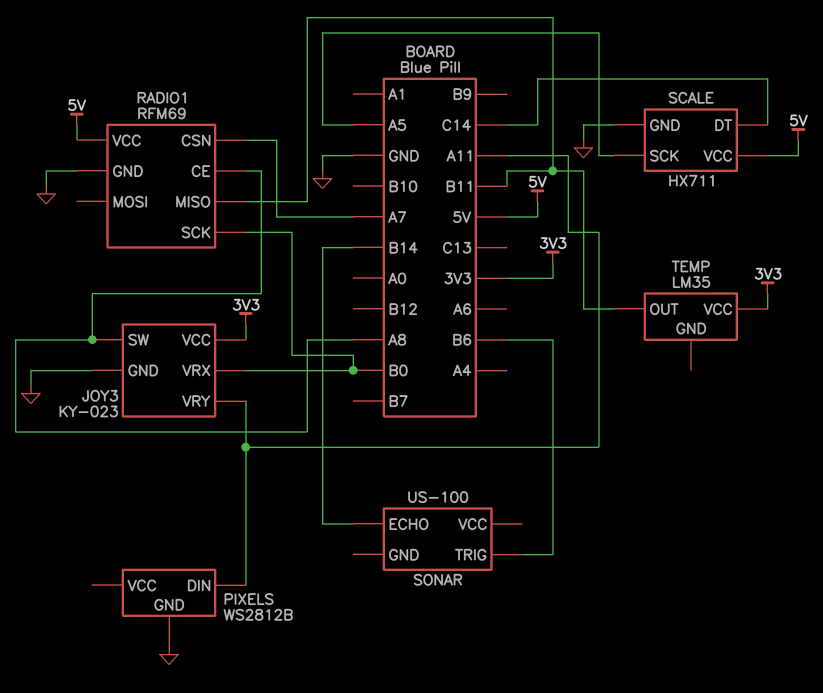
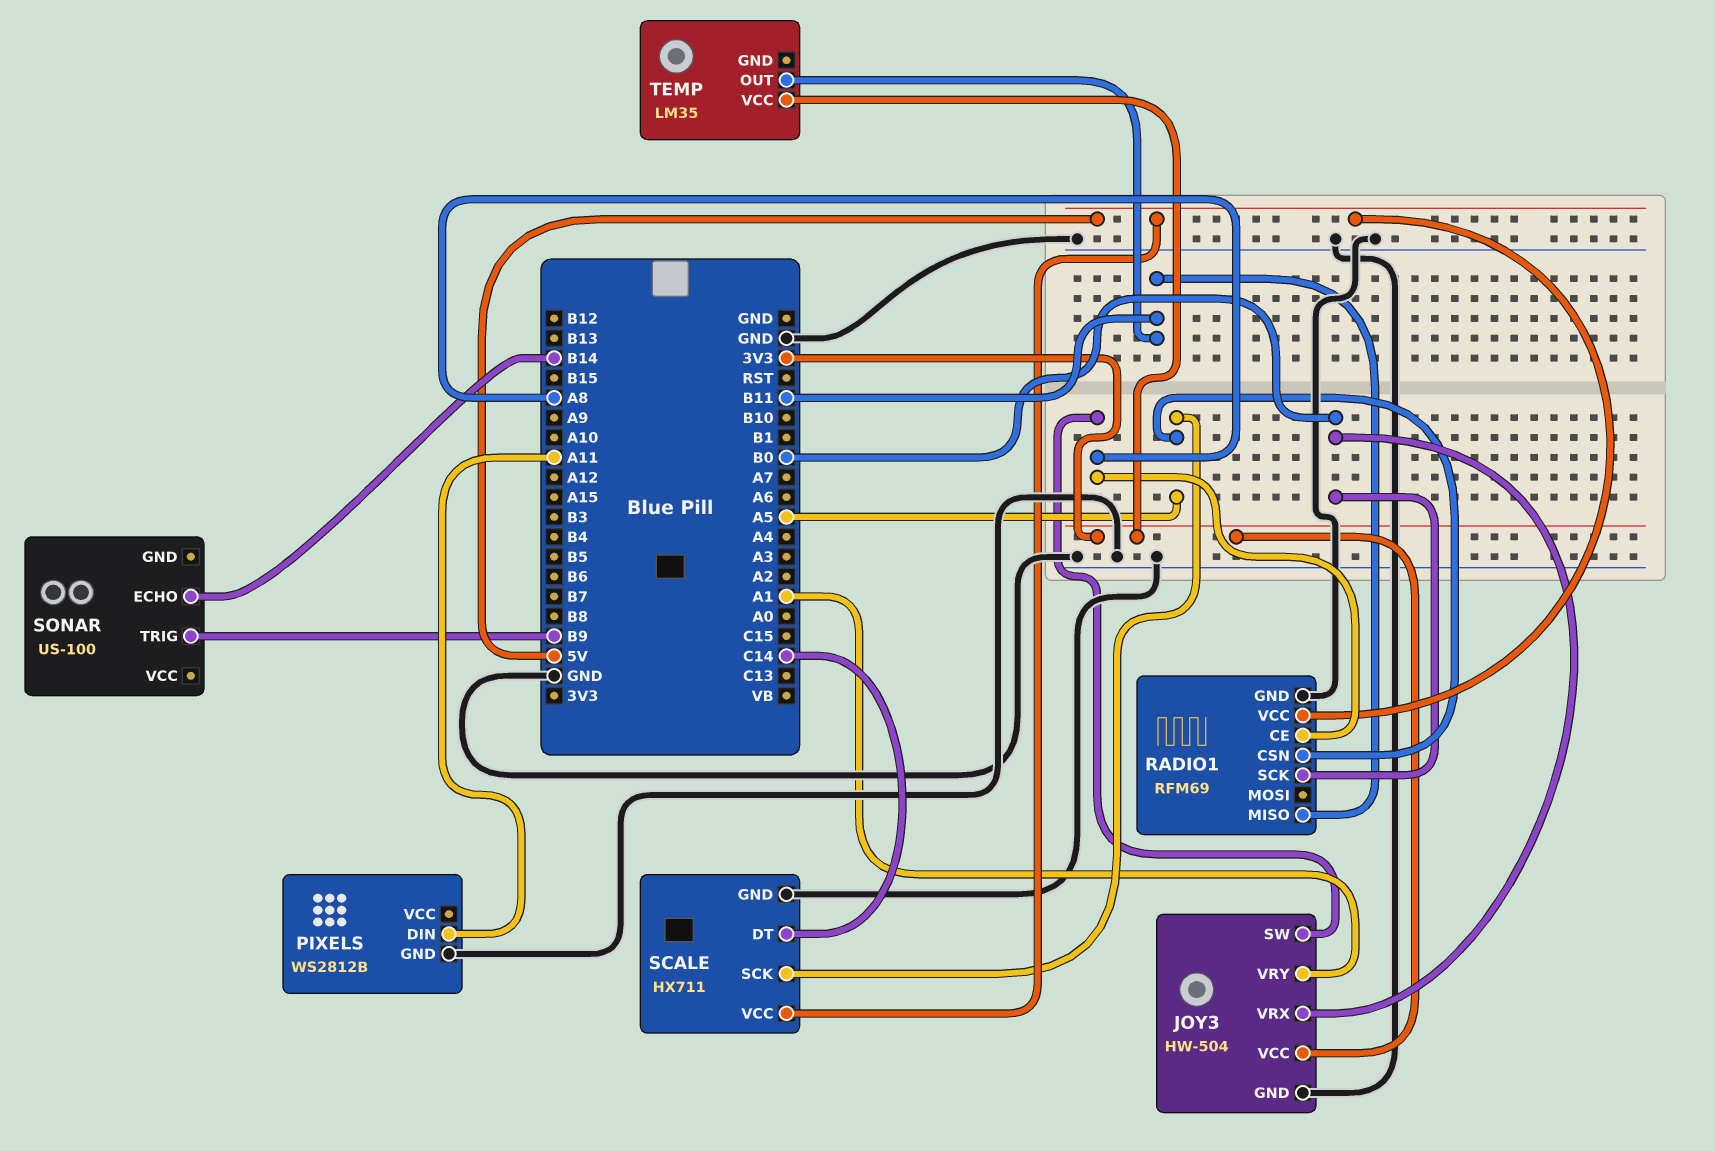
JOY3: KY-023 -> HW-504
JOY3 pin VRY: A11 -> A1
RADIO1 pin CSN: A7 -> A5
SONAR pin TRIG: B6 -> B9

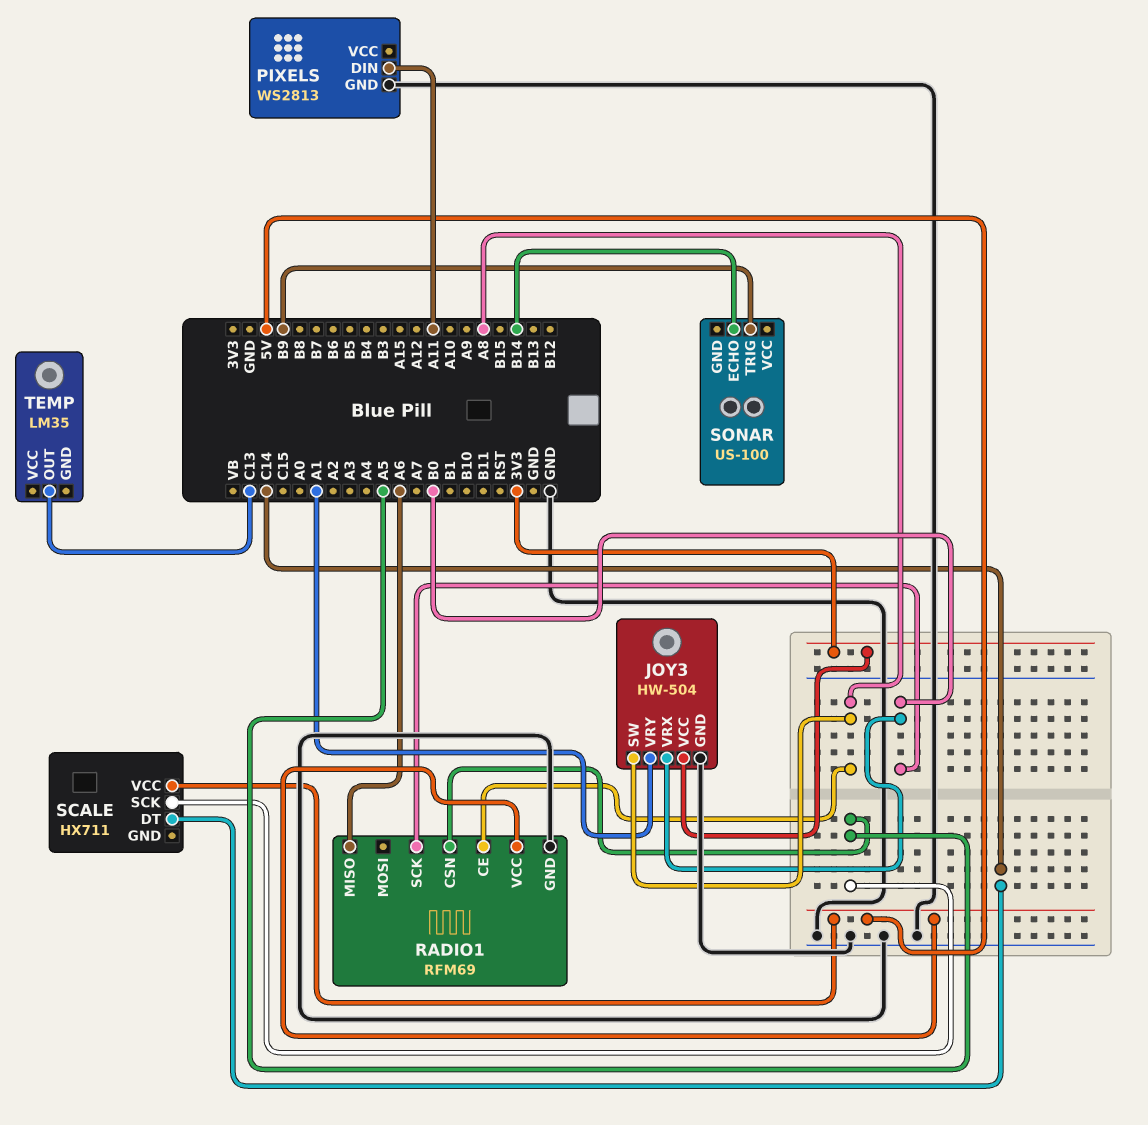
PIXELS: WS2812B -> WS2813
RADIO1 pin MISO: B11 -> A6
SCALE pin GND: GND -> none
TEMP pin OUT: B11 -> C13
TEMP pin VCC: 3V3 -> none

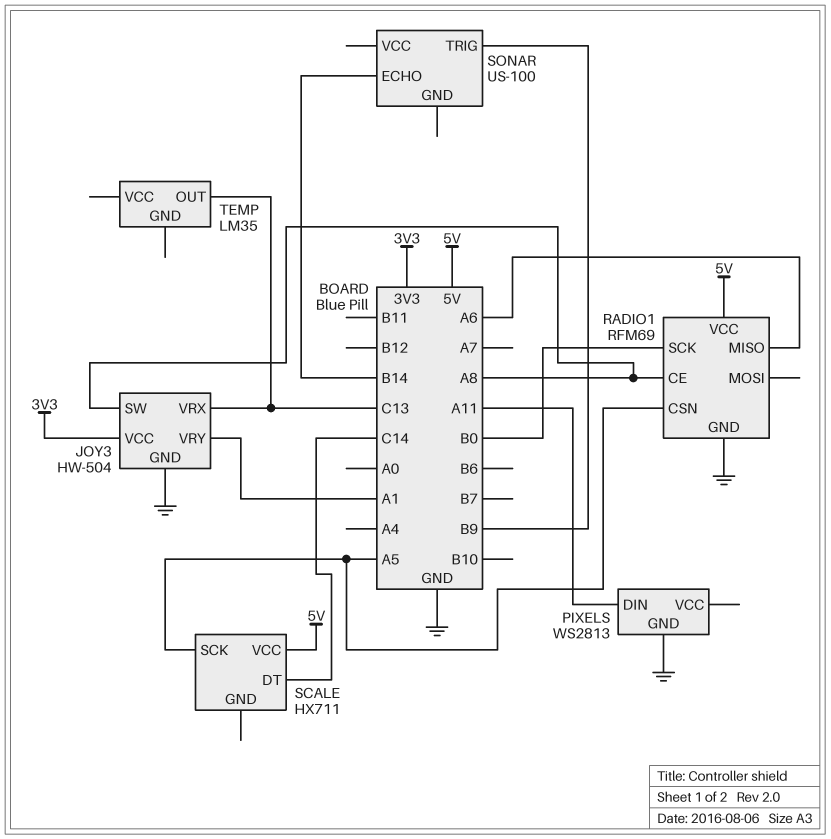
JOY3 pin VRX: B0 -> C13

